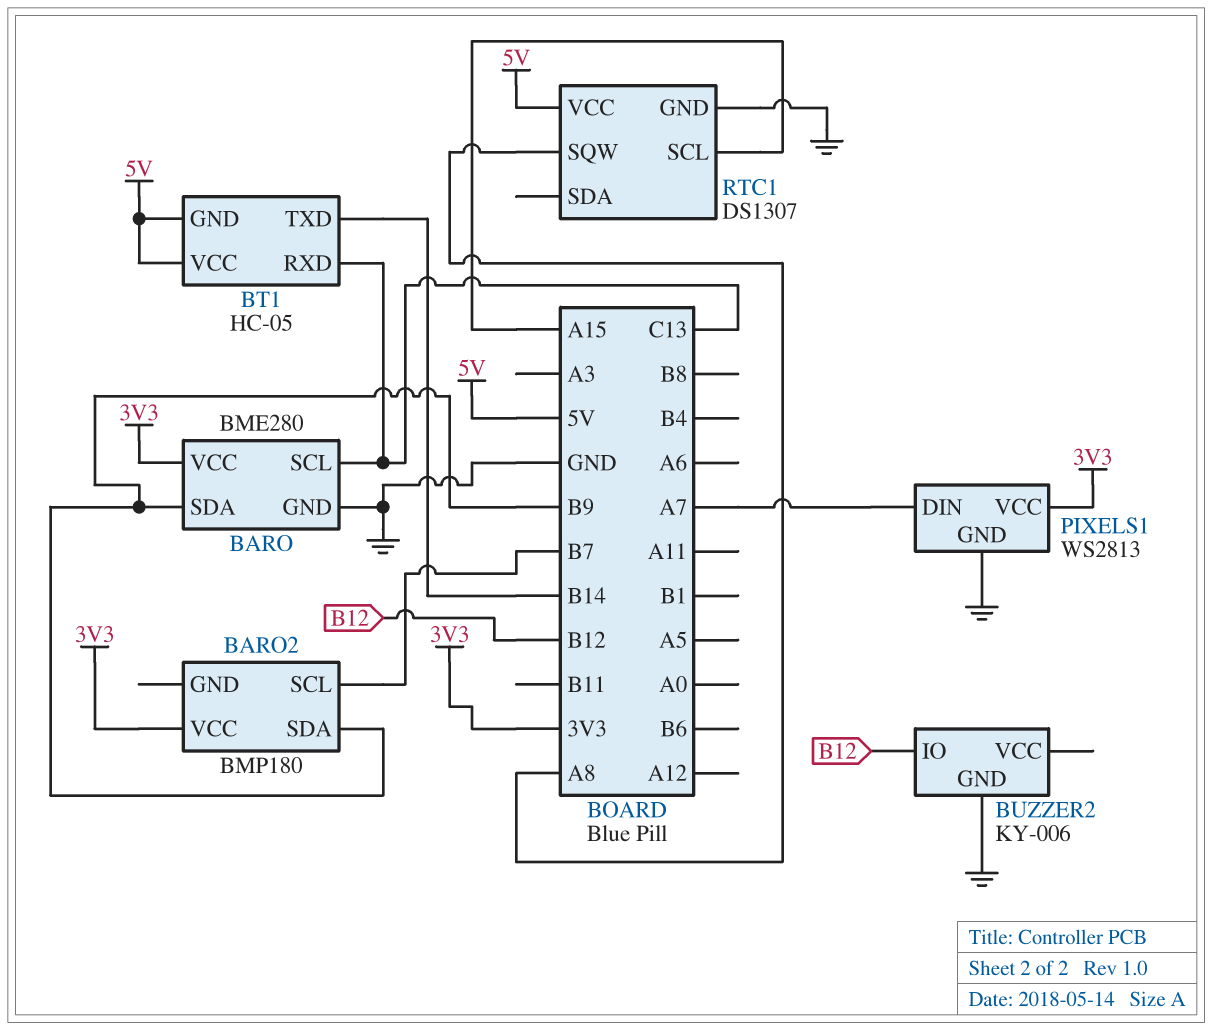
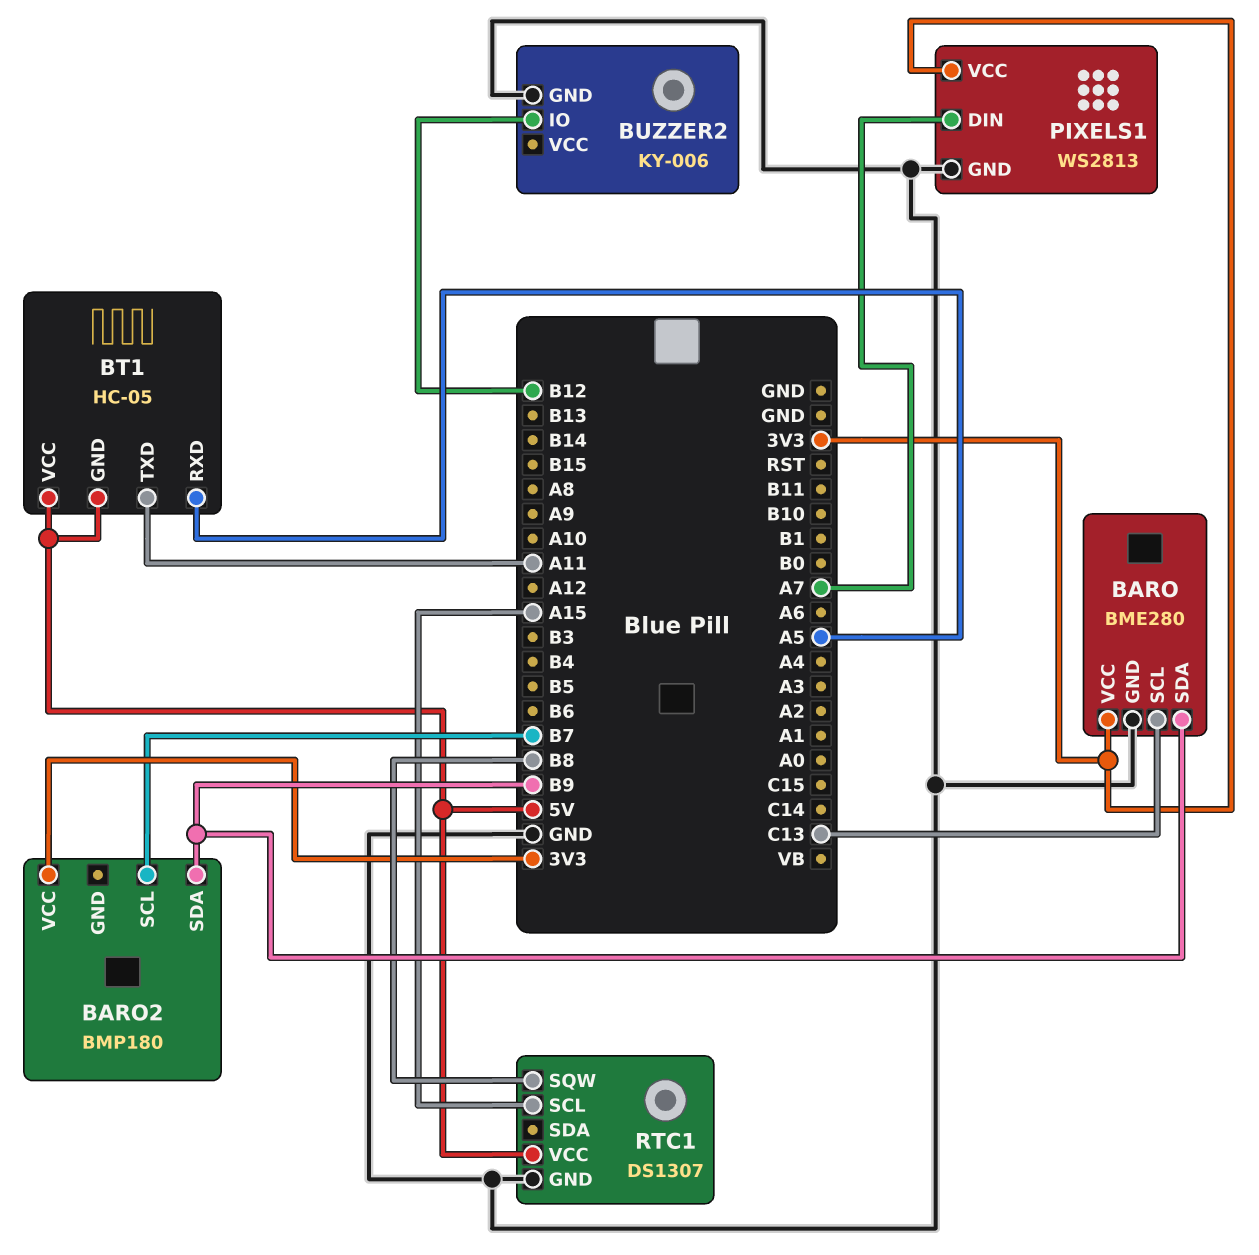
BT1 pin RXD: C13 -> A5
BT1 pin TXD: B14 -> A11
RTC1 pin SQW: A8 -> B8

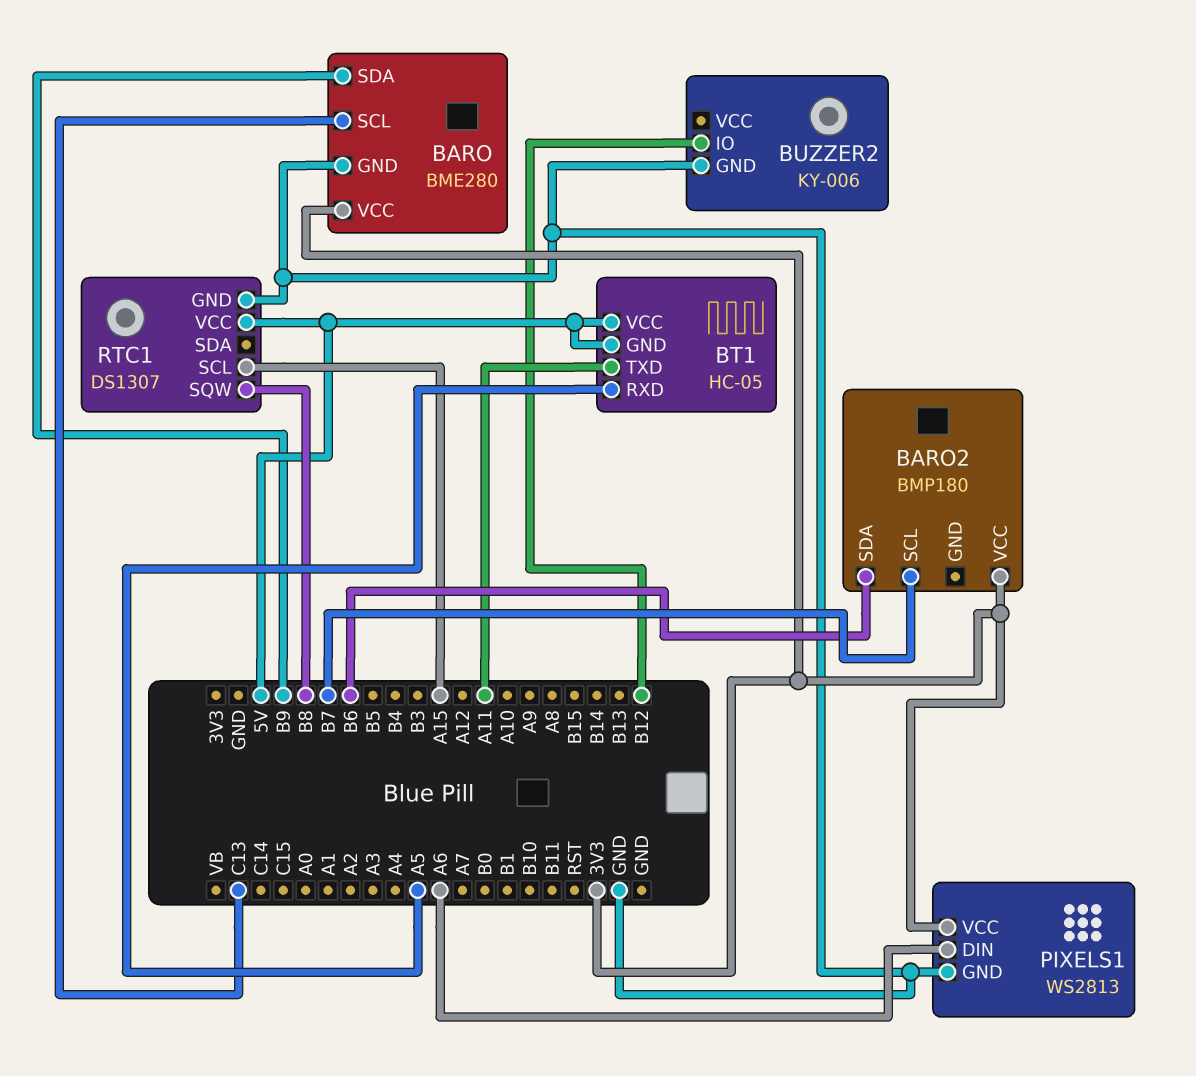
BARO2 pin SDA: B9 -> B6
PIXELS1 pin DIN: A7 -> A6

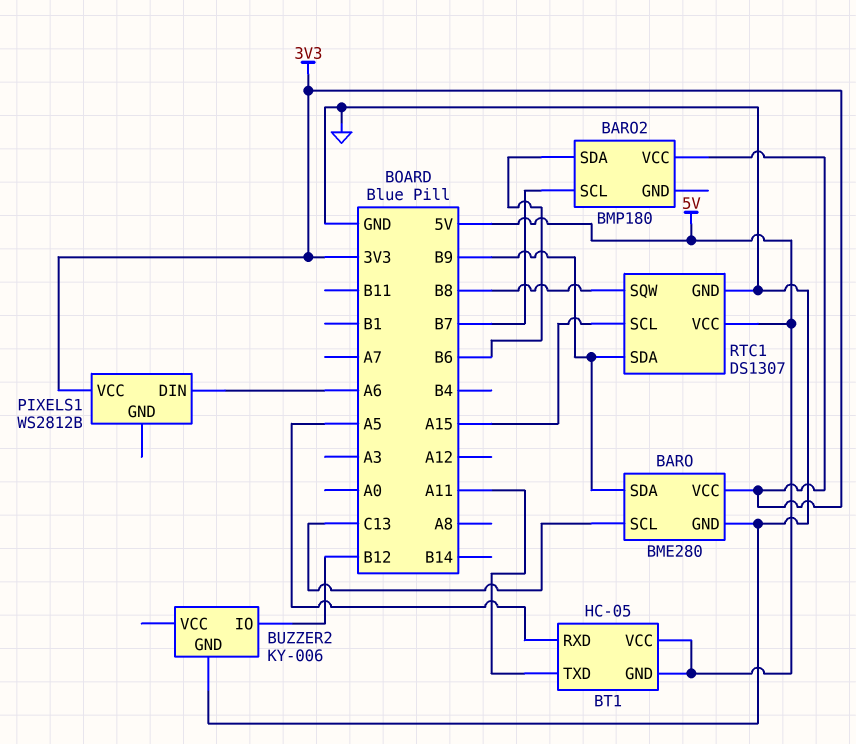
PIXELS1: WS2813 -> WS2812B
PIXELS1 pin GND: GND -> none
RTC1 pin SDA: none -> B9

